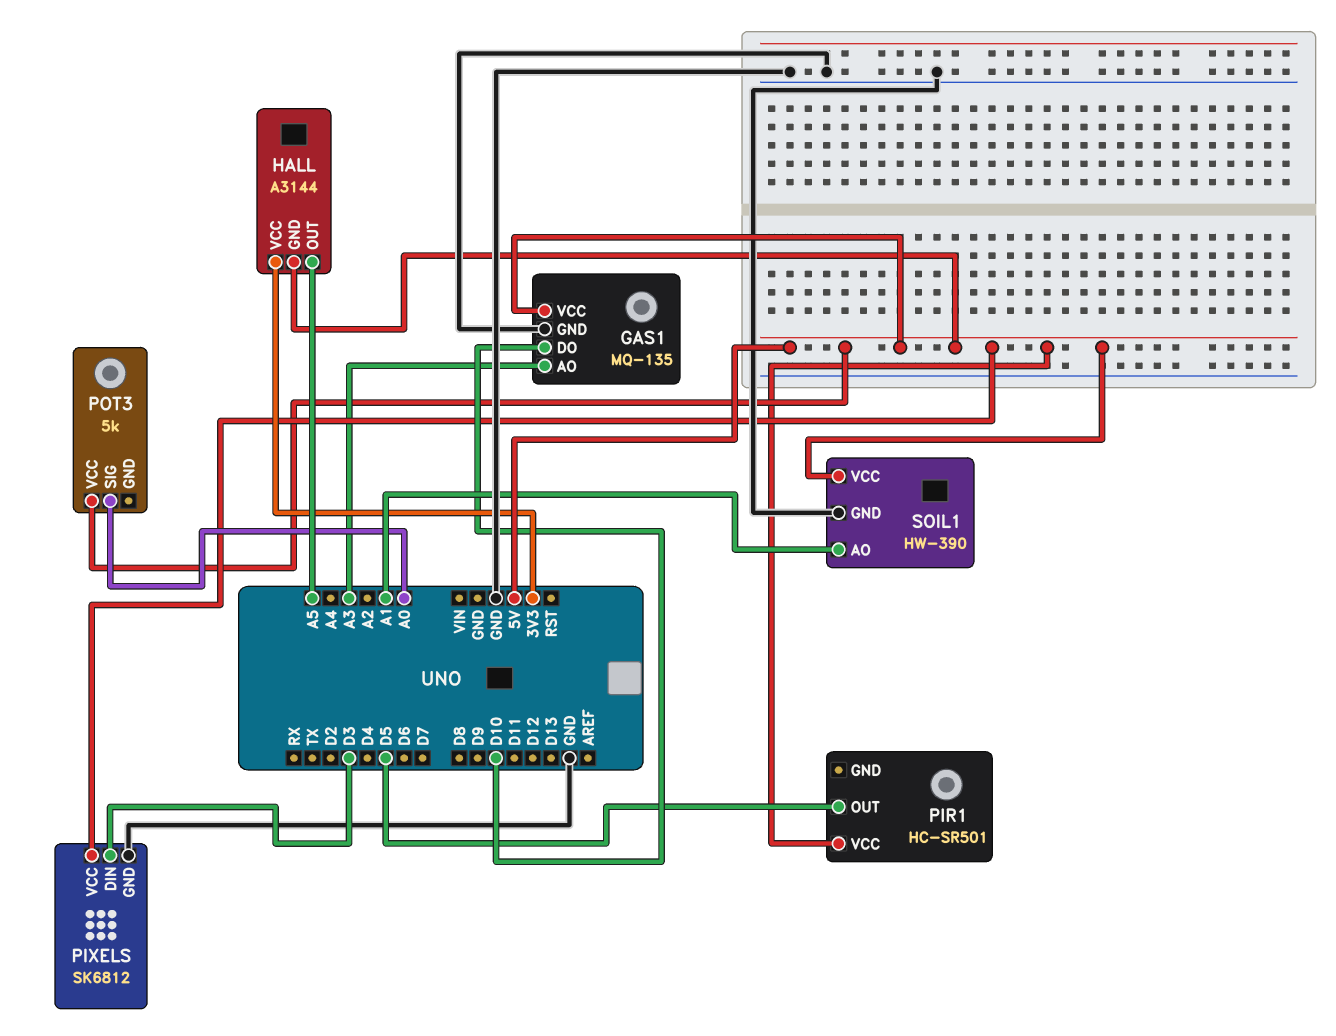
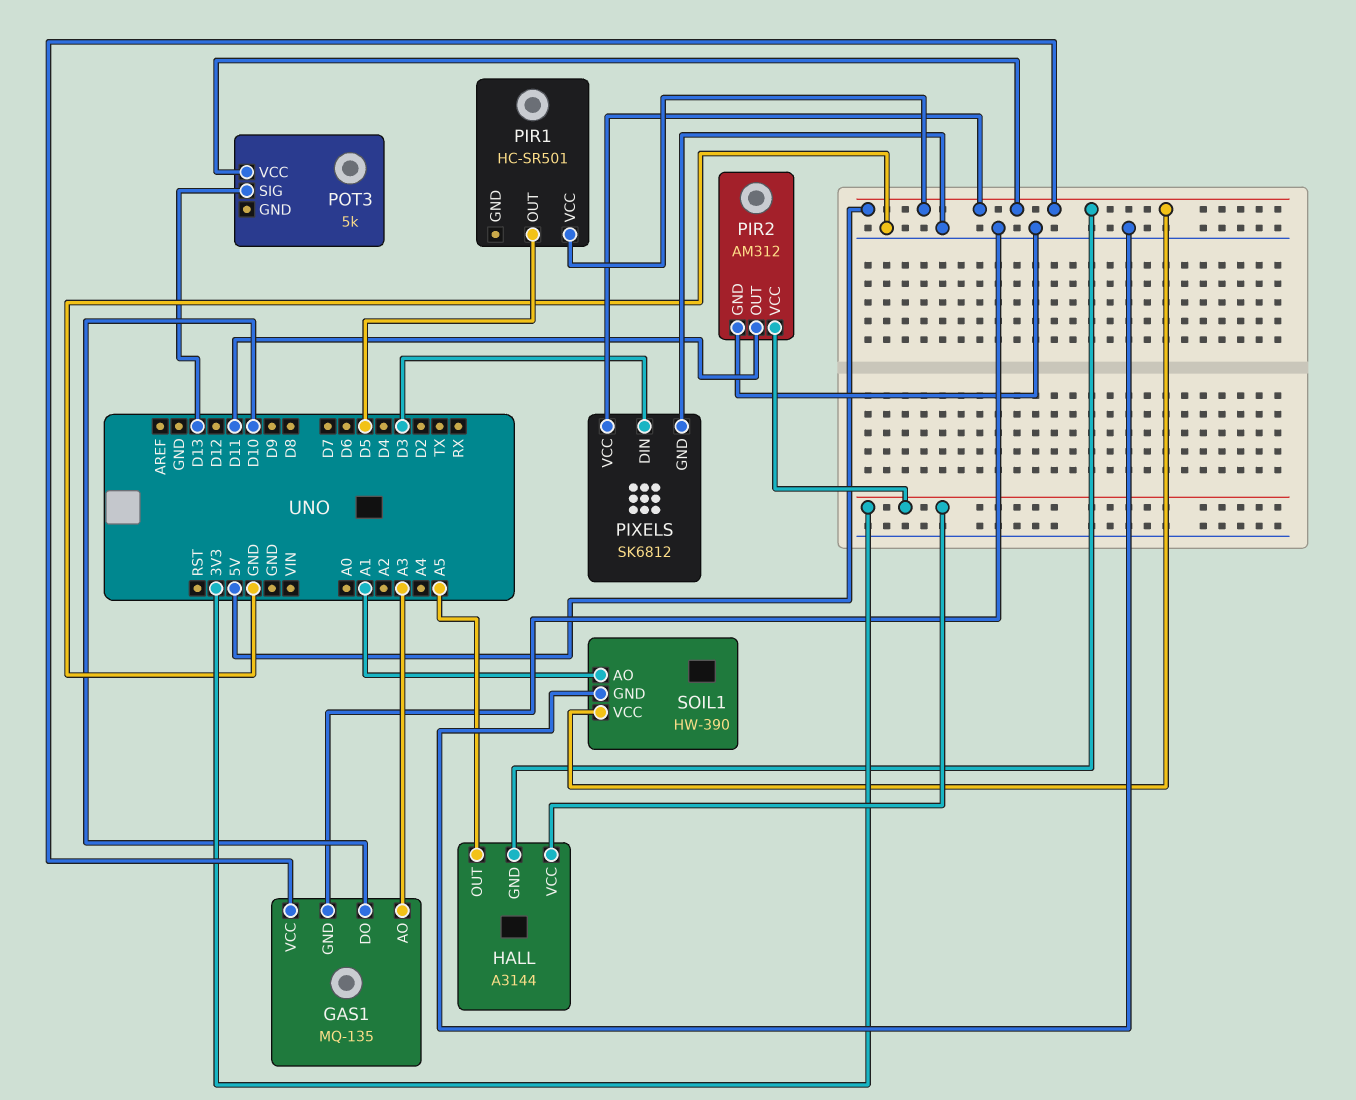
PIR2: none -> AM312
PIR2 pin GND: none -> GND
PIR2 pin OUT: none -> D11
PIR2 pin VCC: none -> 3V3
POT3 pin SIG: A0 -> D13

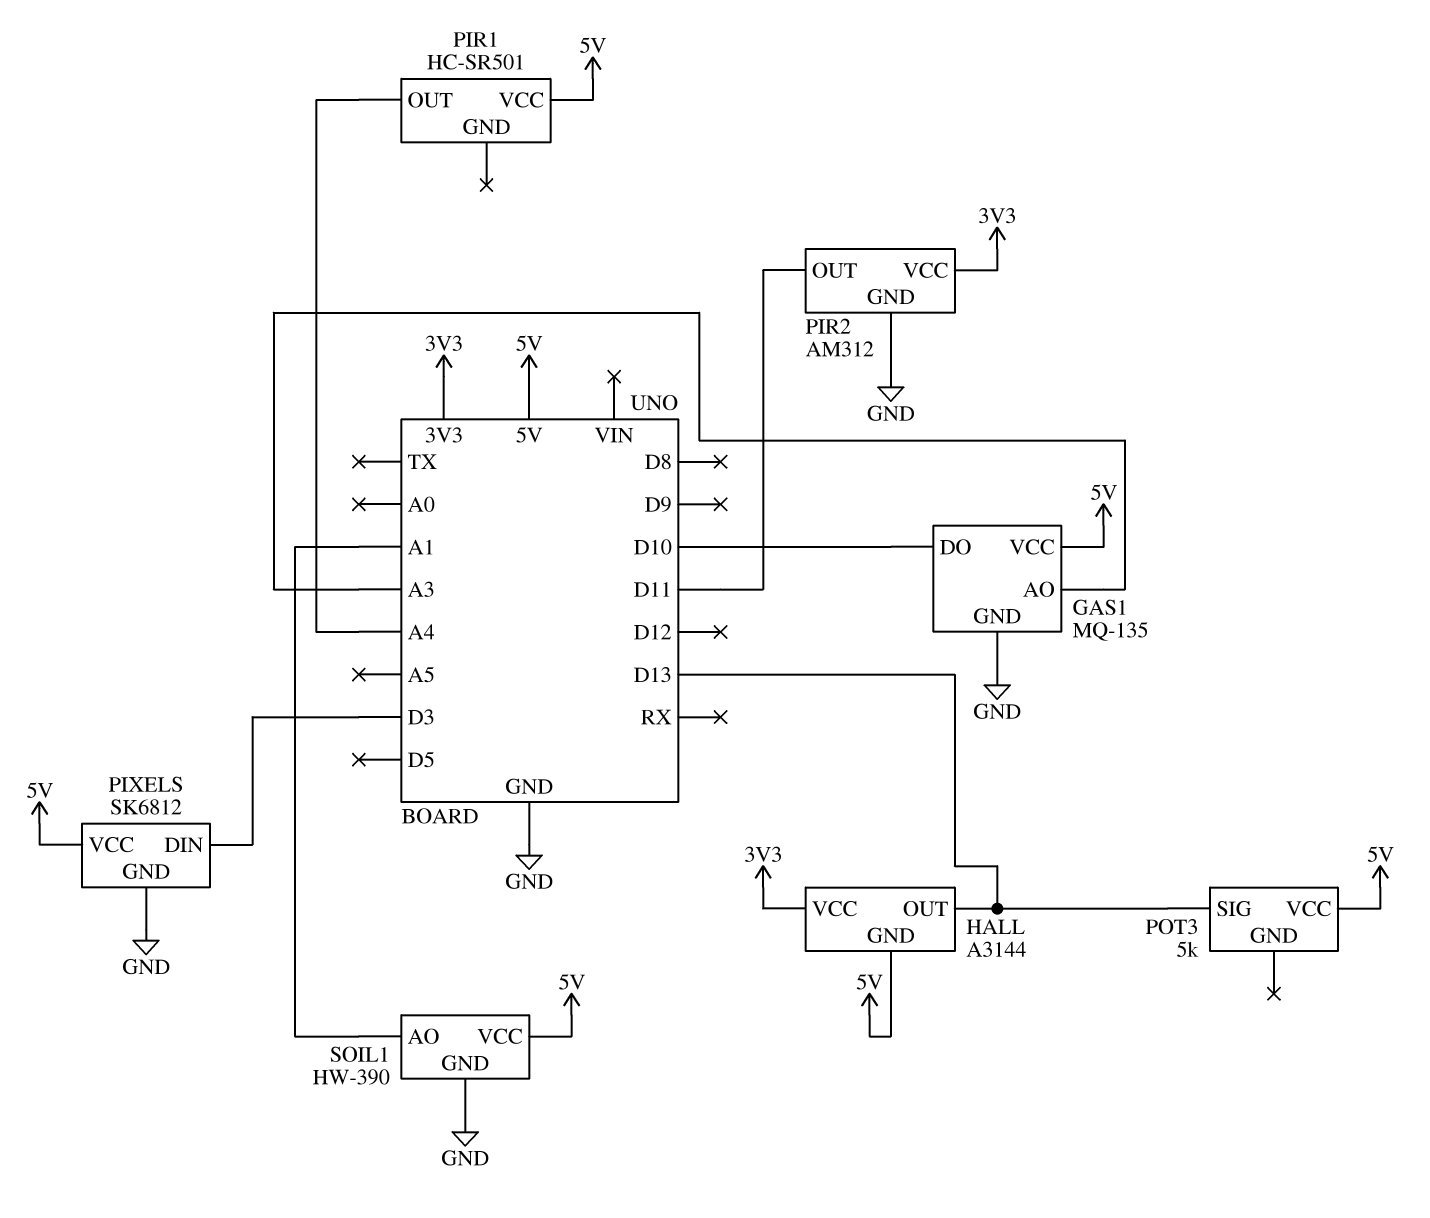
HALL pin OUT: A5 -> D13
PIR1 pin OUT: D5 -> A4

